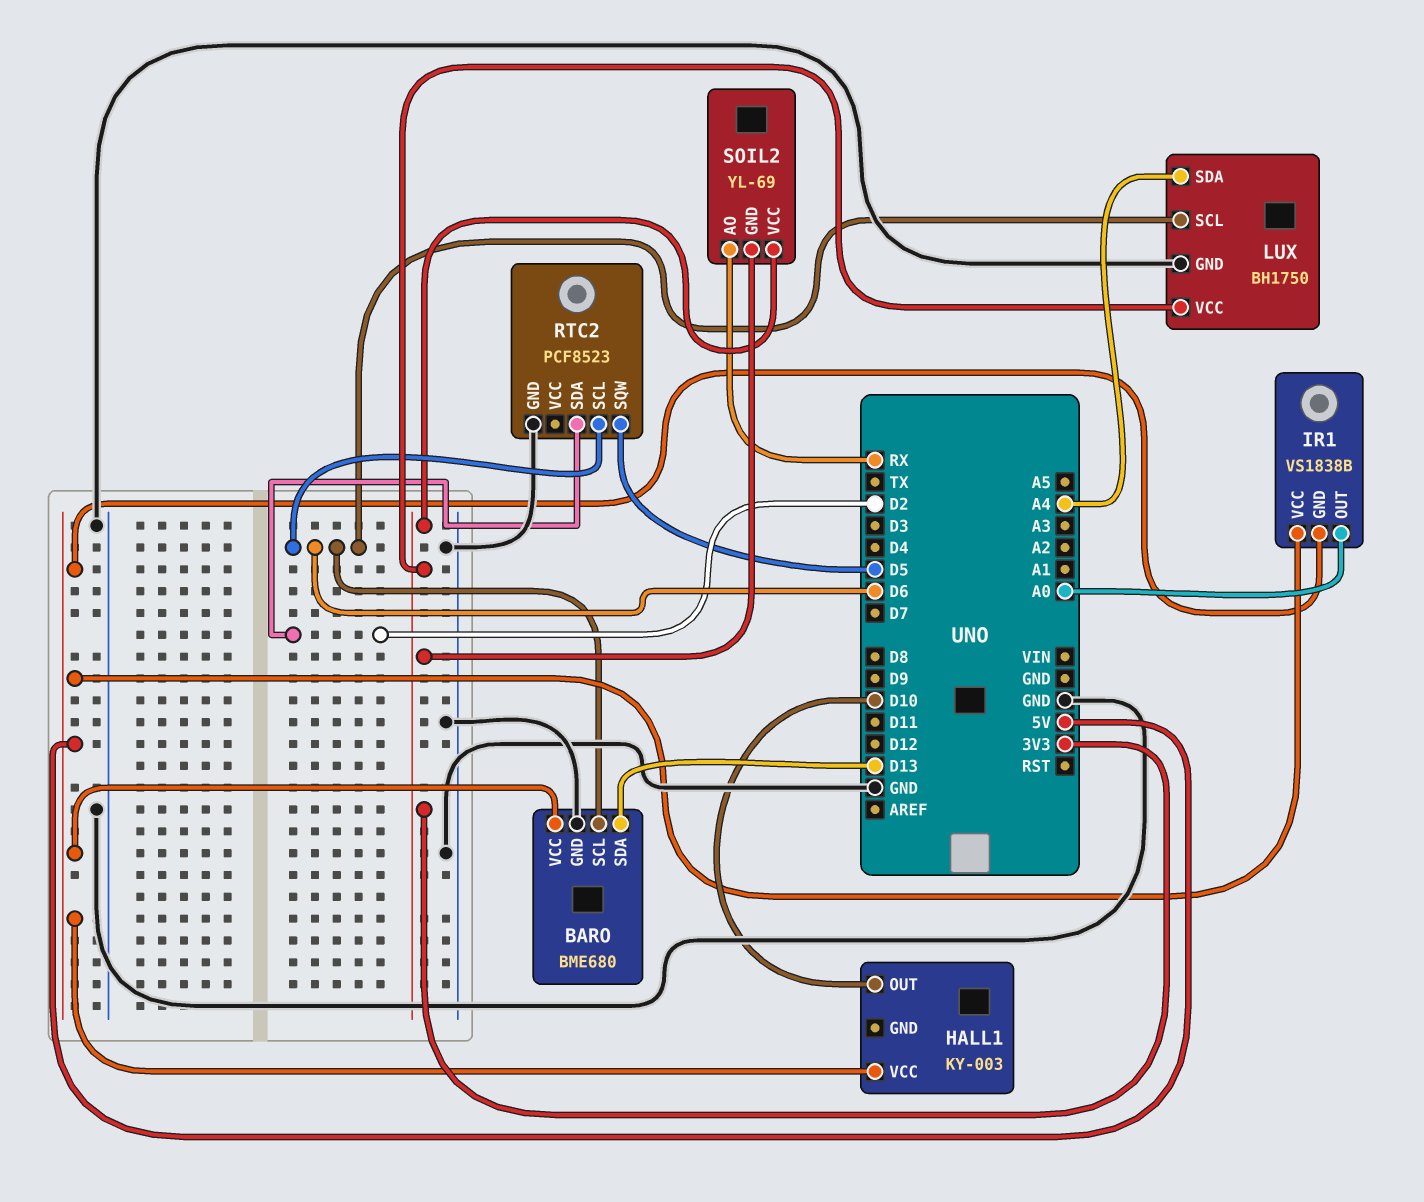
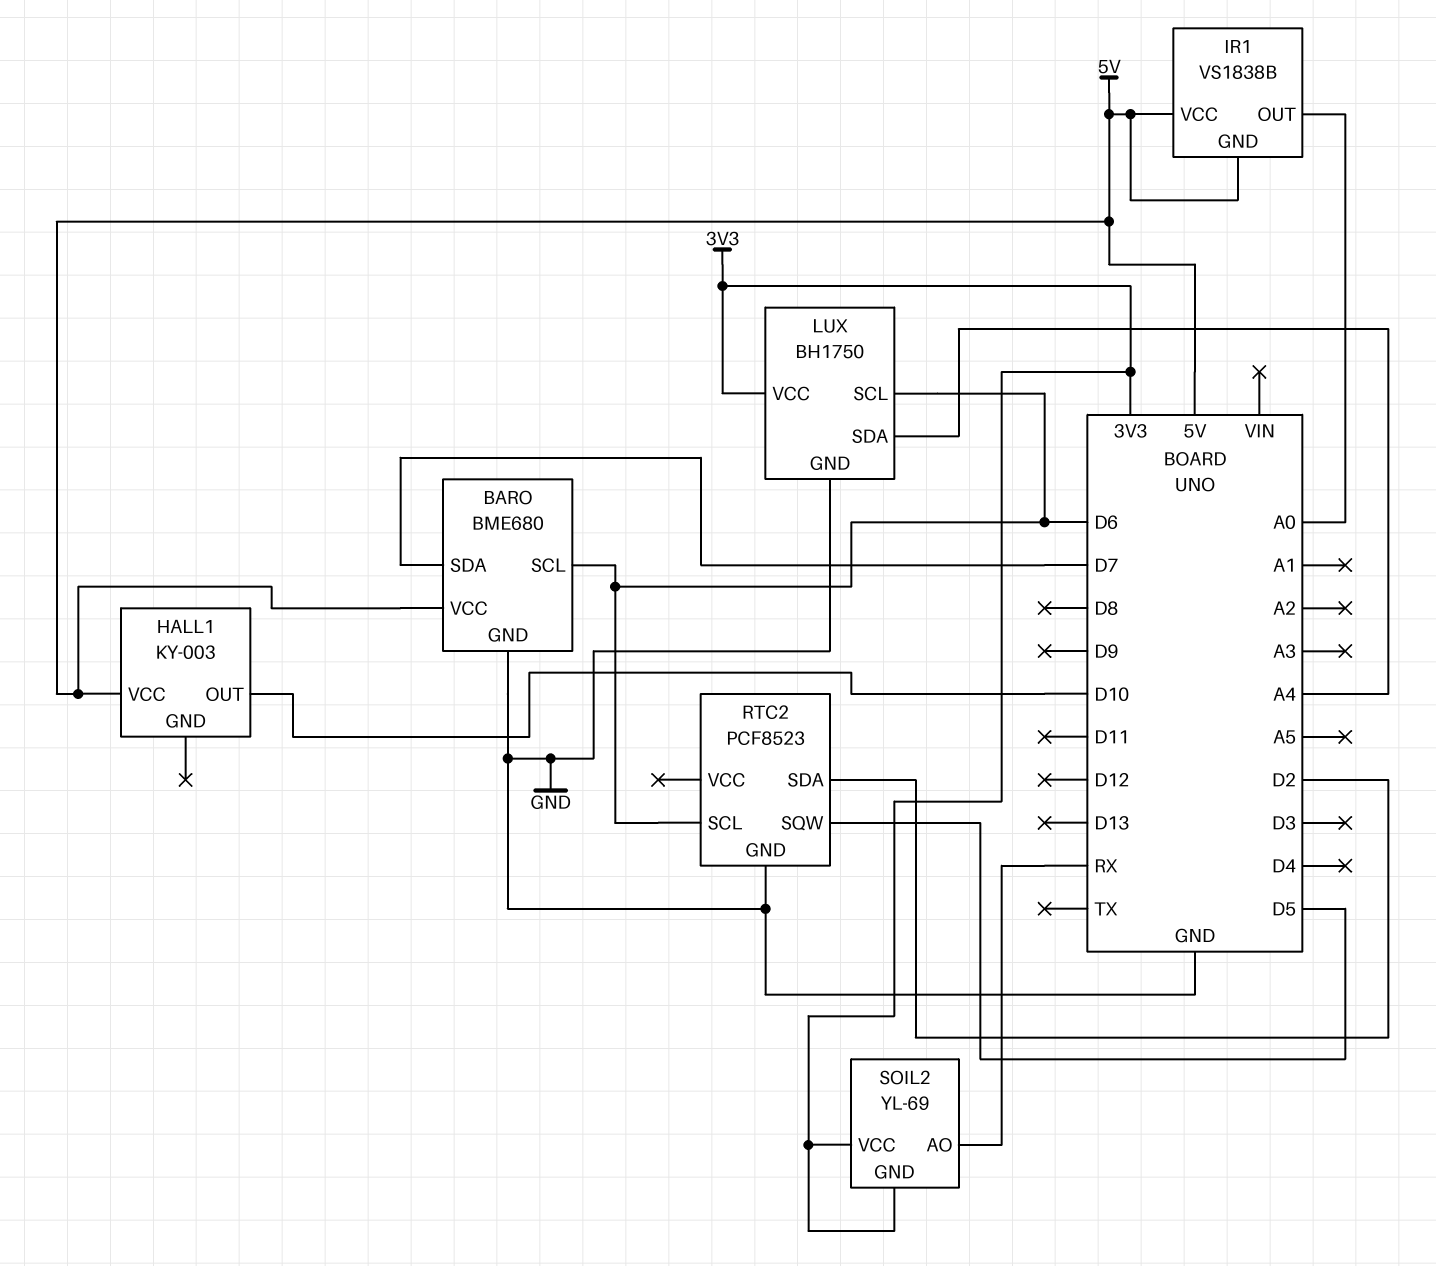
BARO pin SDA: D13 -> D7

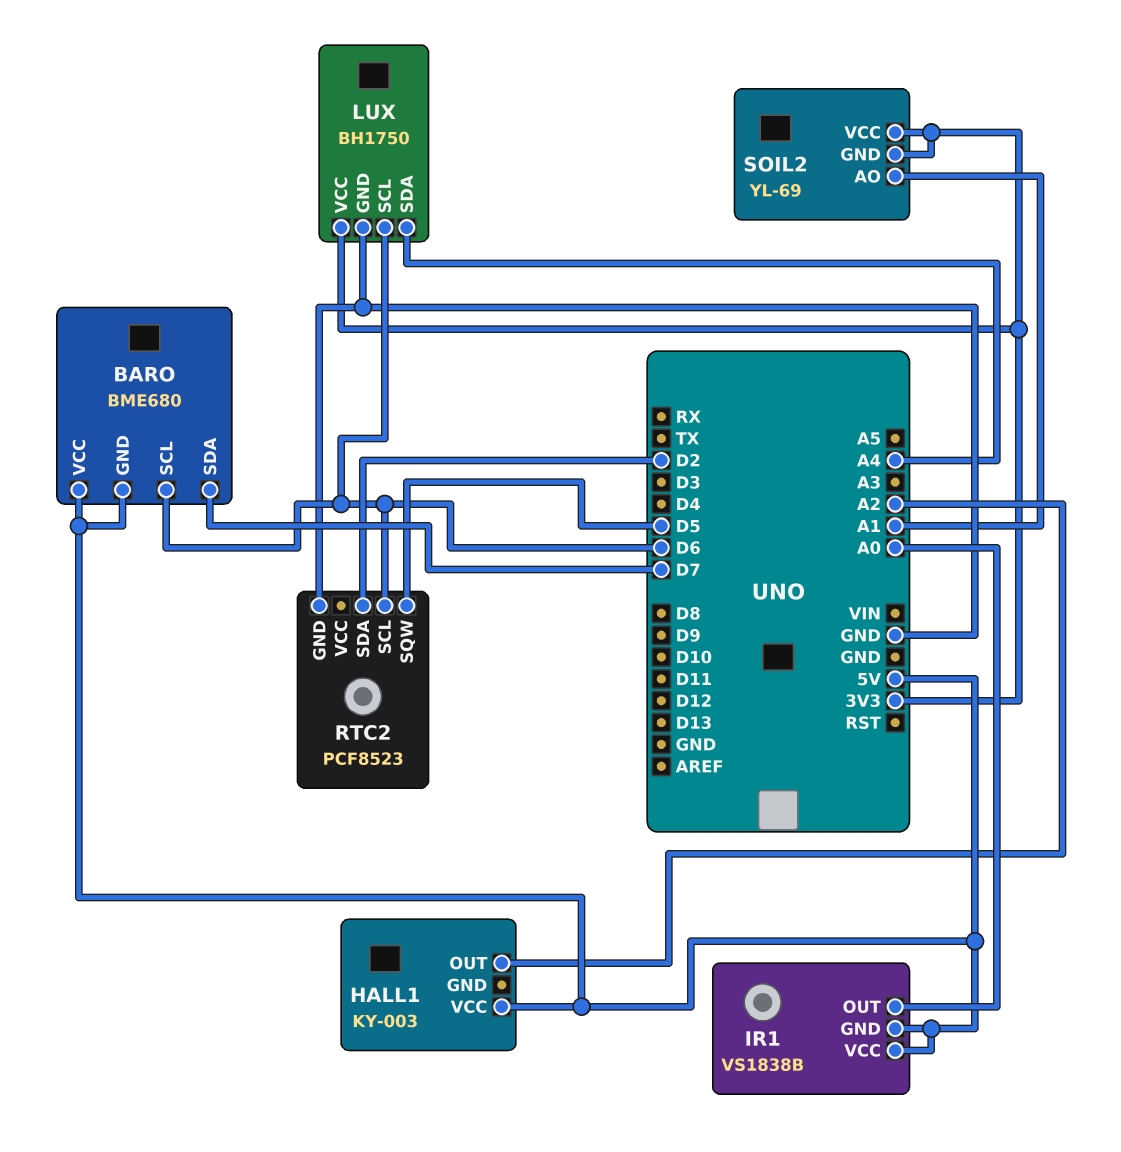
BARO pin GND: GND -> 5V
HALL1 pin OUT: D10 -> A2
SOIL2 pin AO: RX -> A1

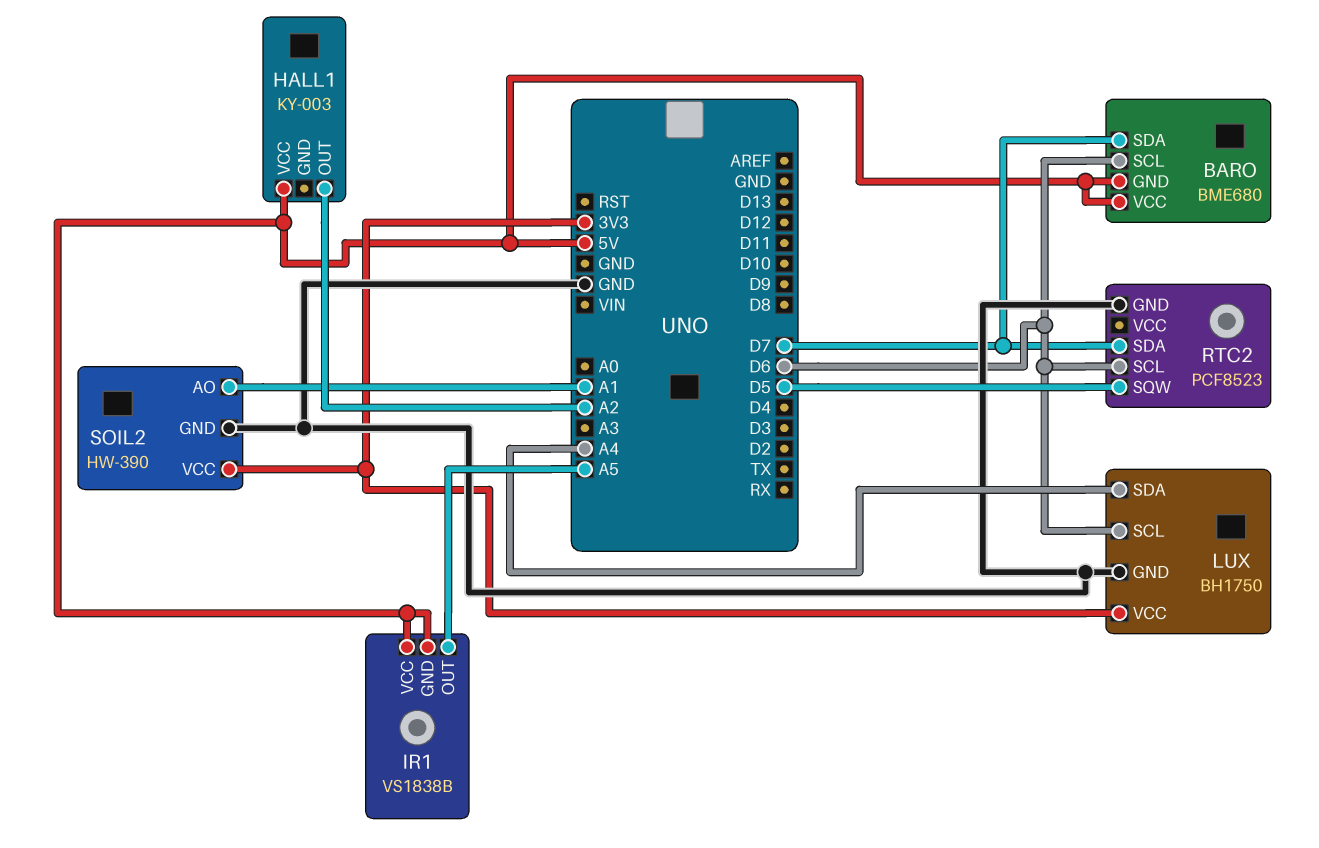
IR1 pin OUT: A0 -> A5
RTC2 pin SDA: D2 -> D7
SOIL2: YL-69 -> HW-390
SOIL2 pin GND: 3V3 -> GND

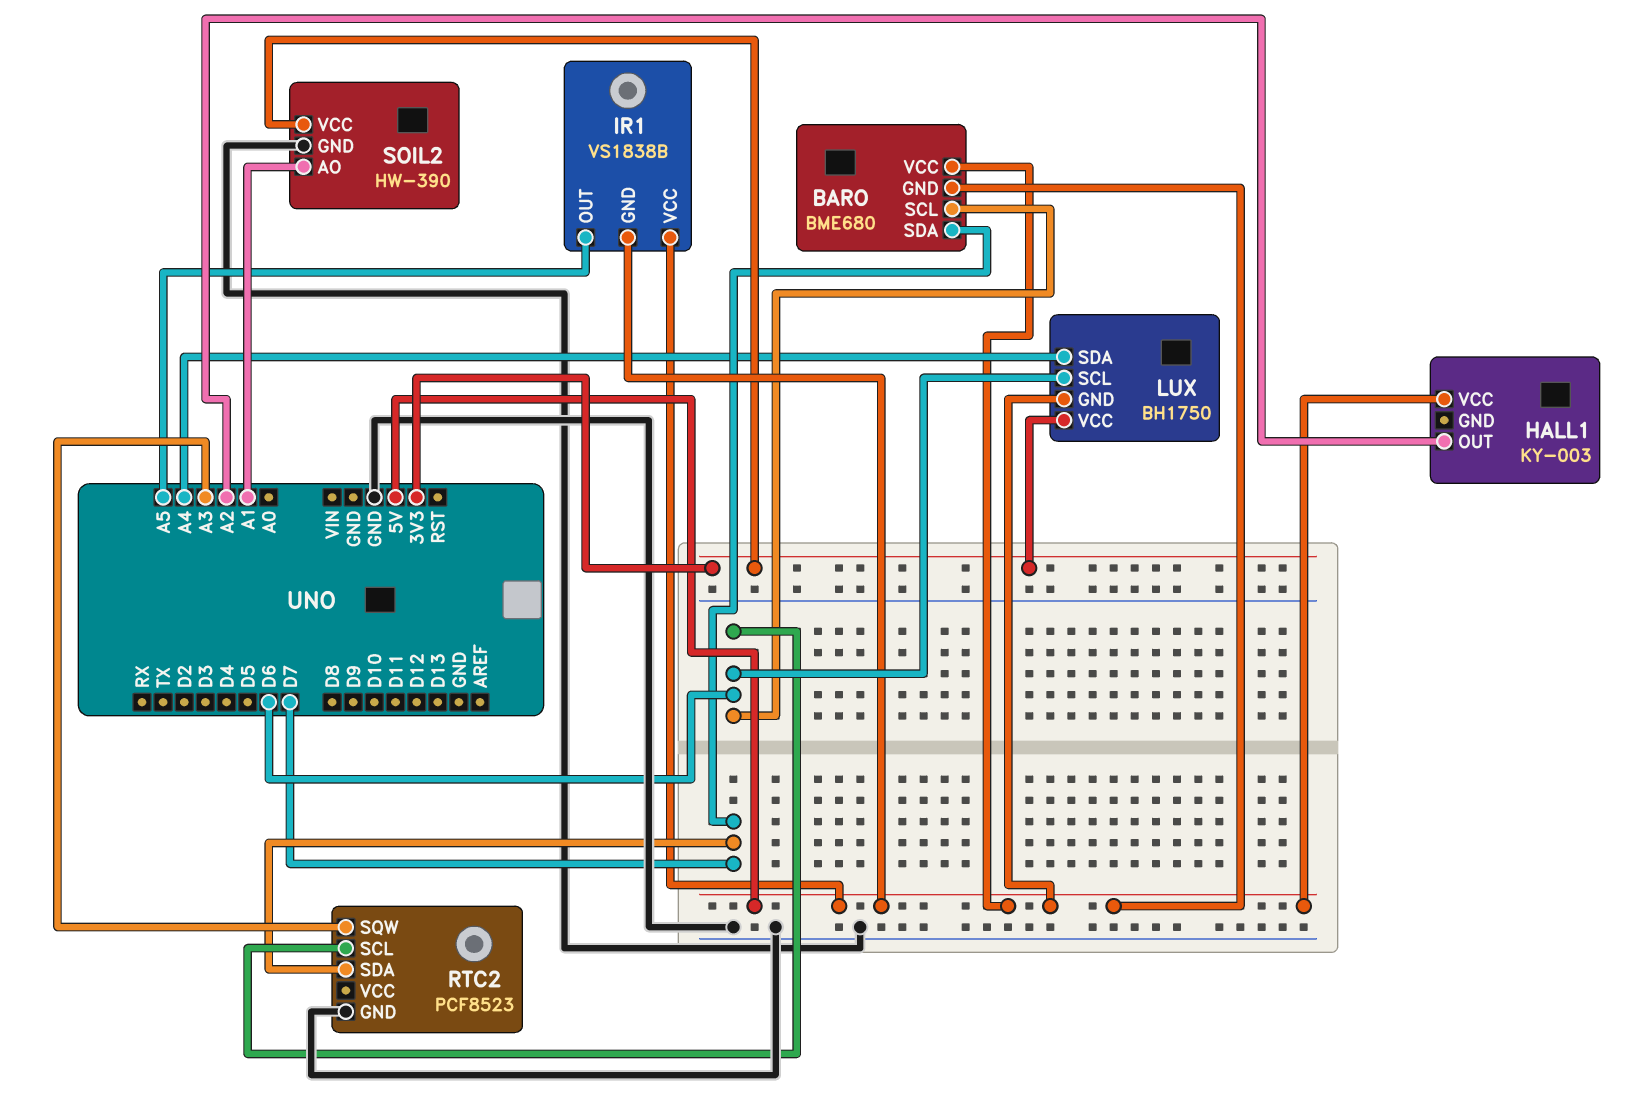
LUX pin GND: GND -> 5V
RTC2 pin SQW: D5 -> A3

